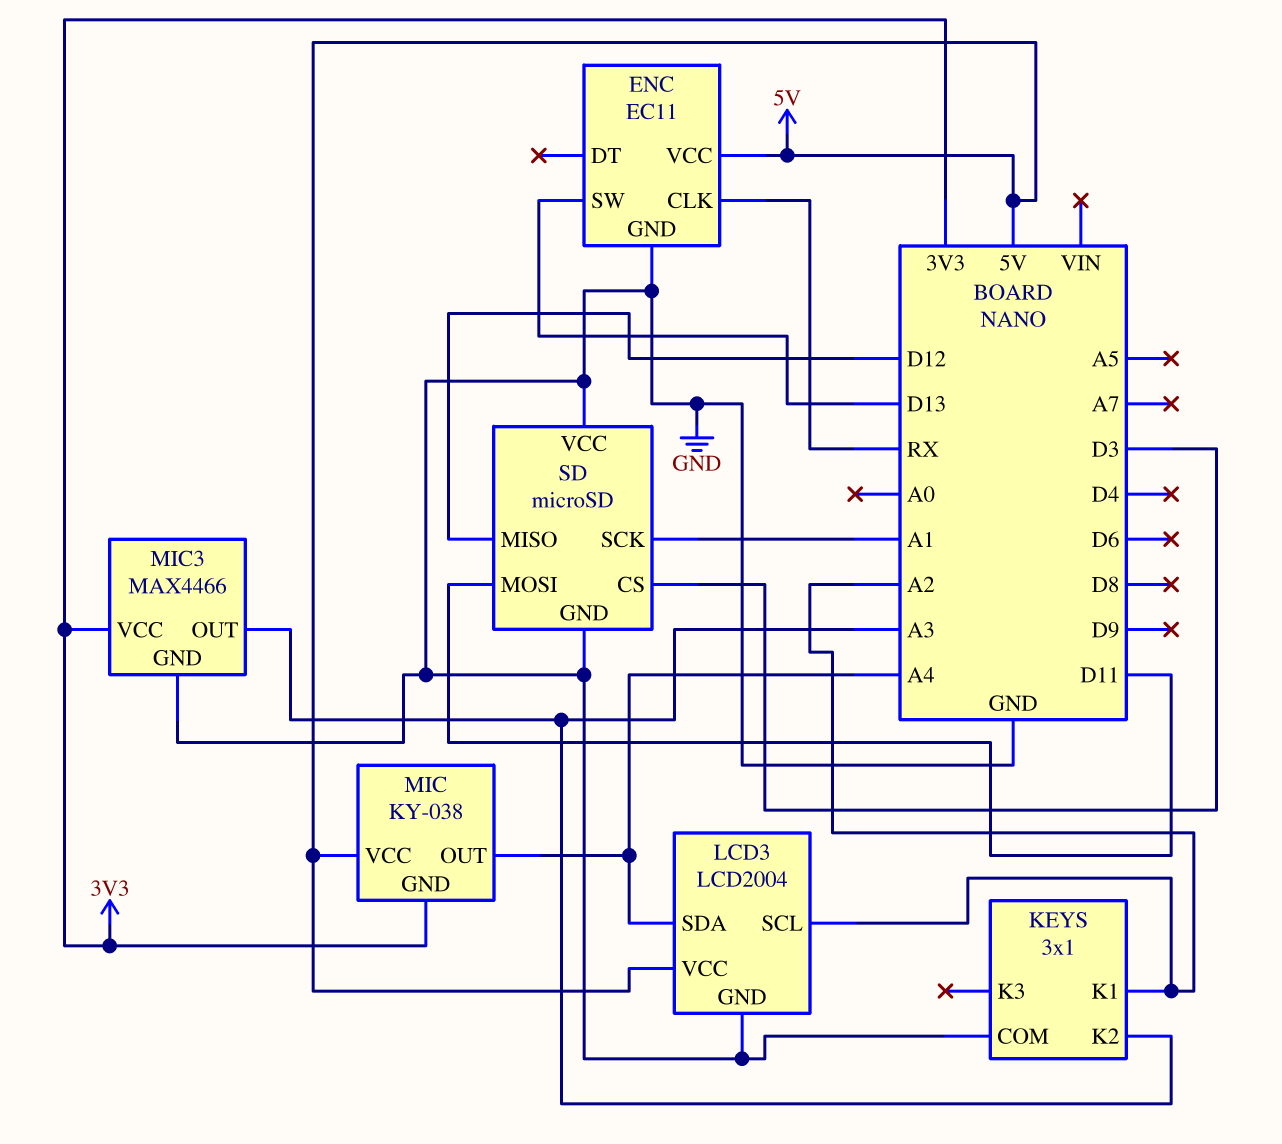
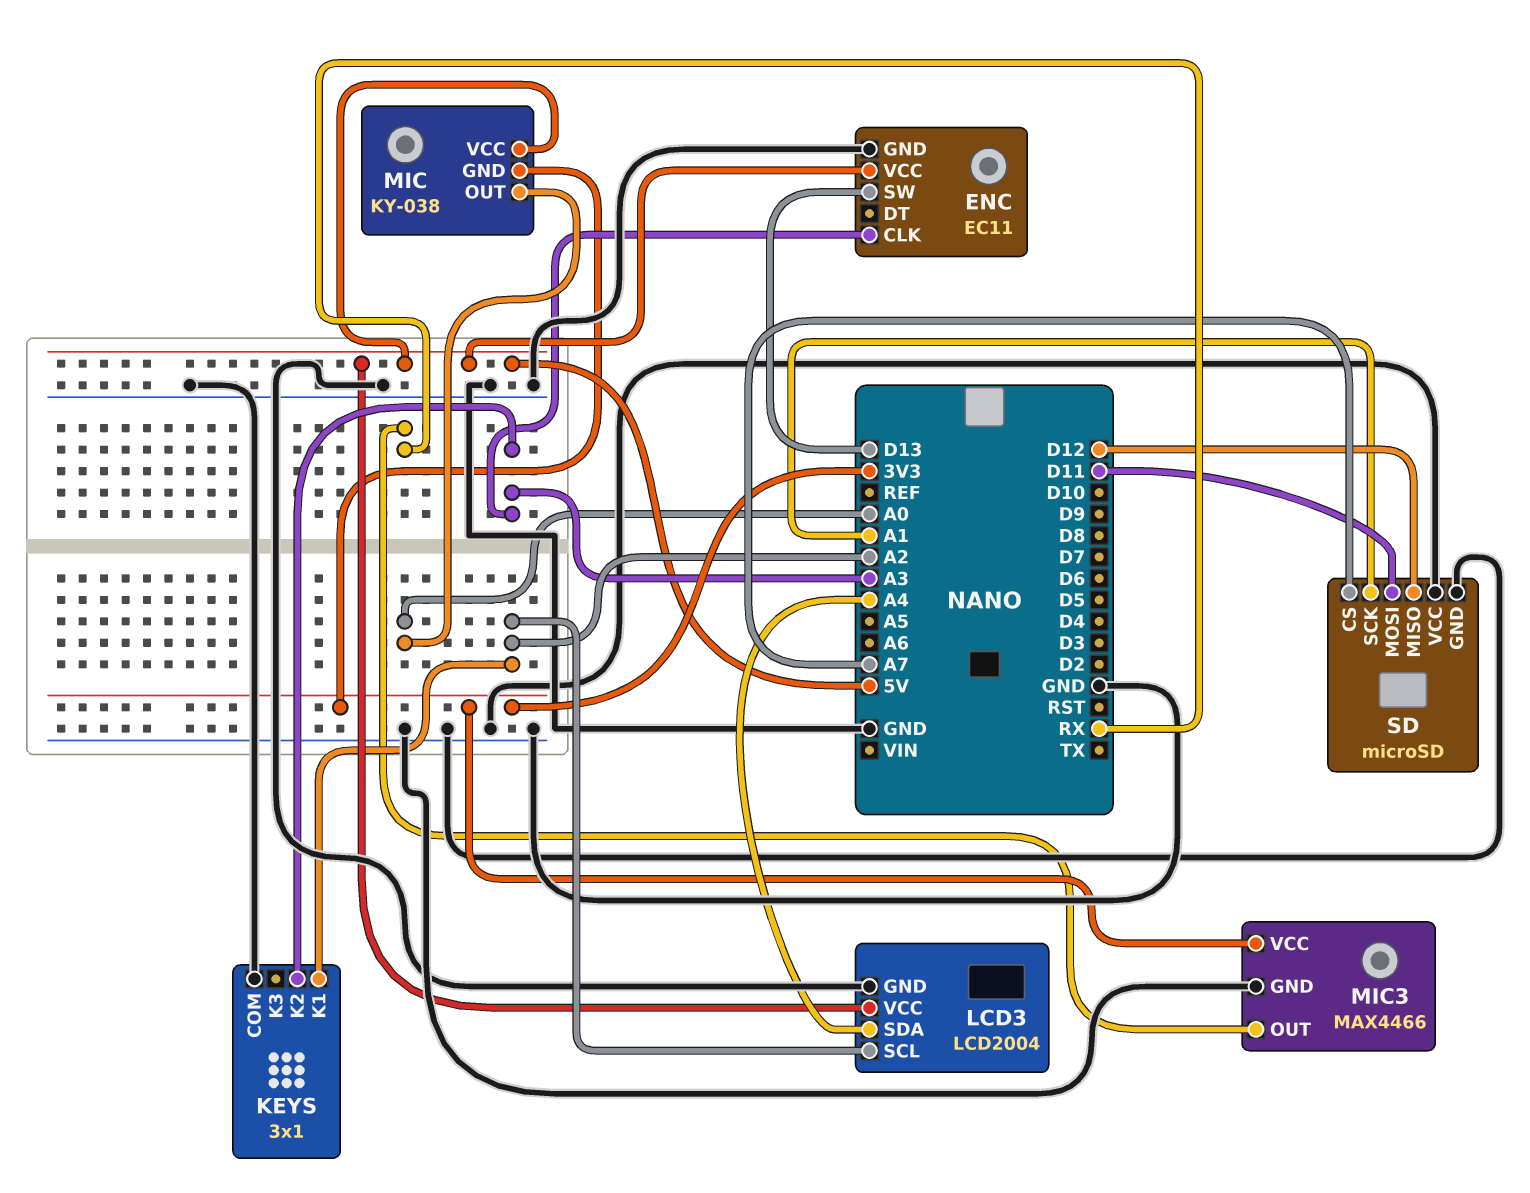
ENC pin CLK: RX -> A3
MIC pin OUT: A4 -> A0
MIC3 pin OUT: A3 -> RX
SD pin CS: D3 -> A7

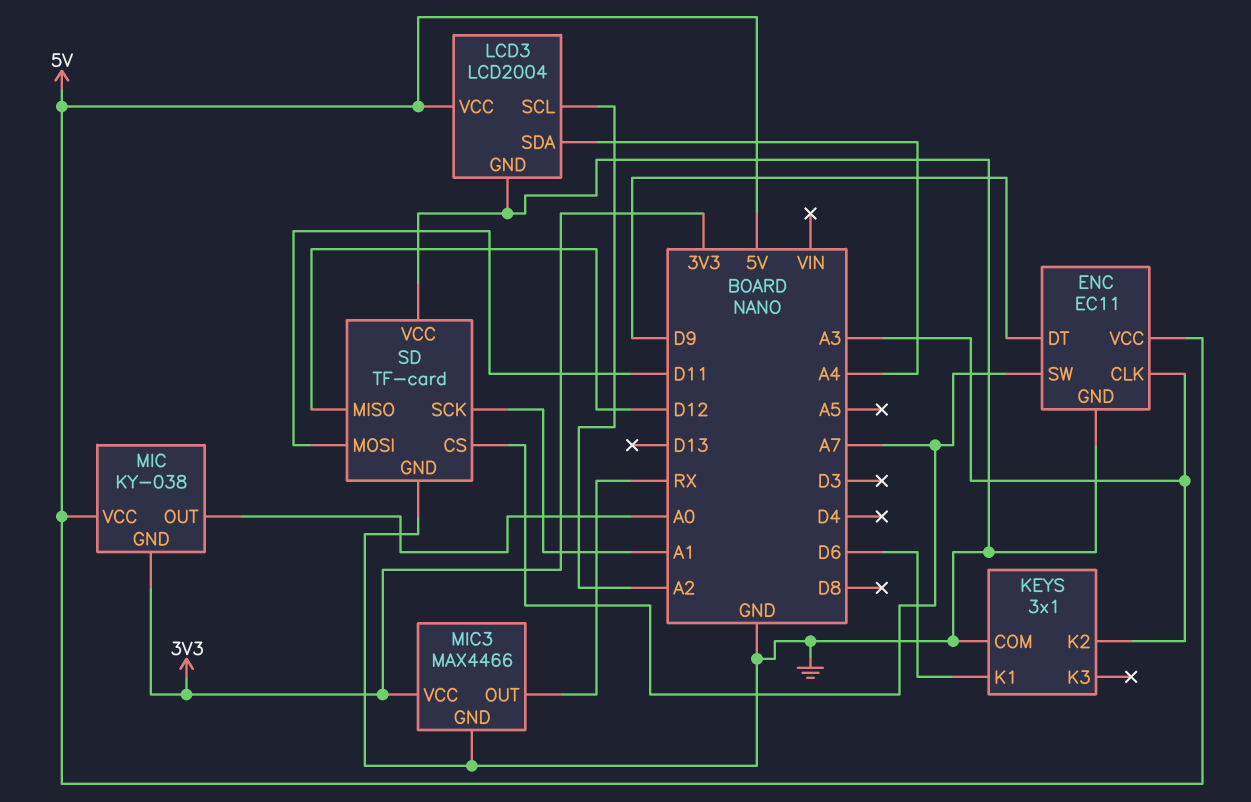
ENC pin DT: none -> D9
ENC pin SW: D13 -> A7
KEYS pin K1: A2 -> D6
SD: microSD -> TF-card

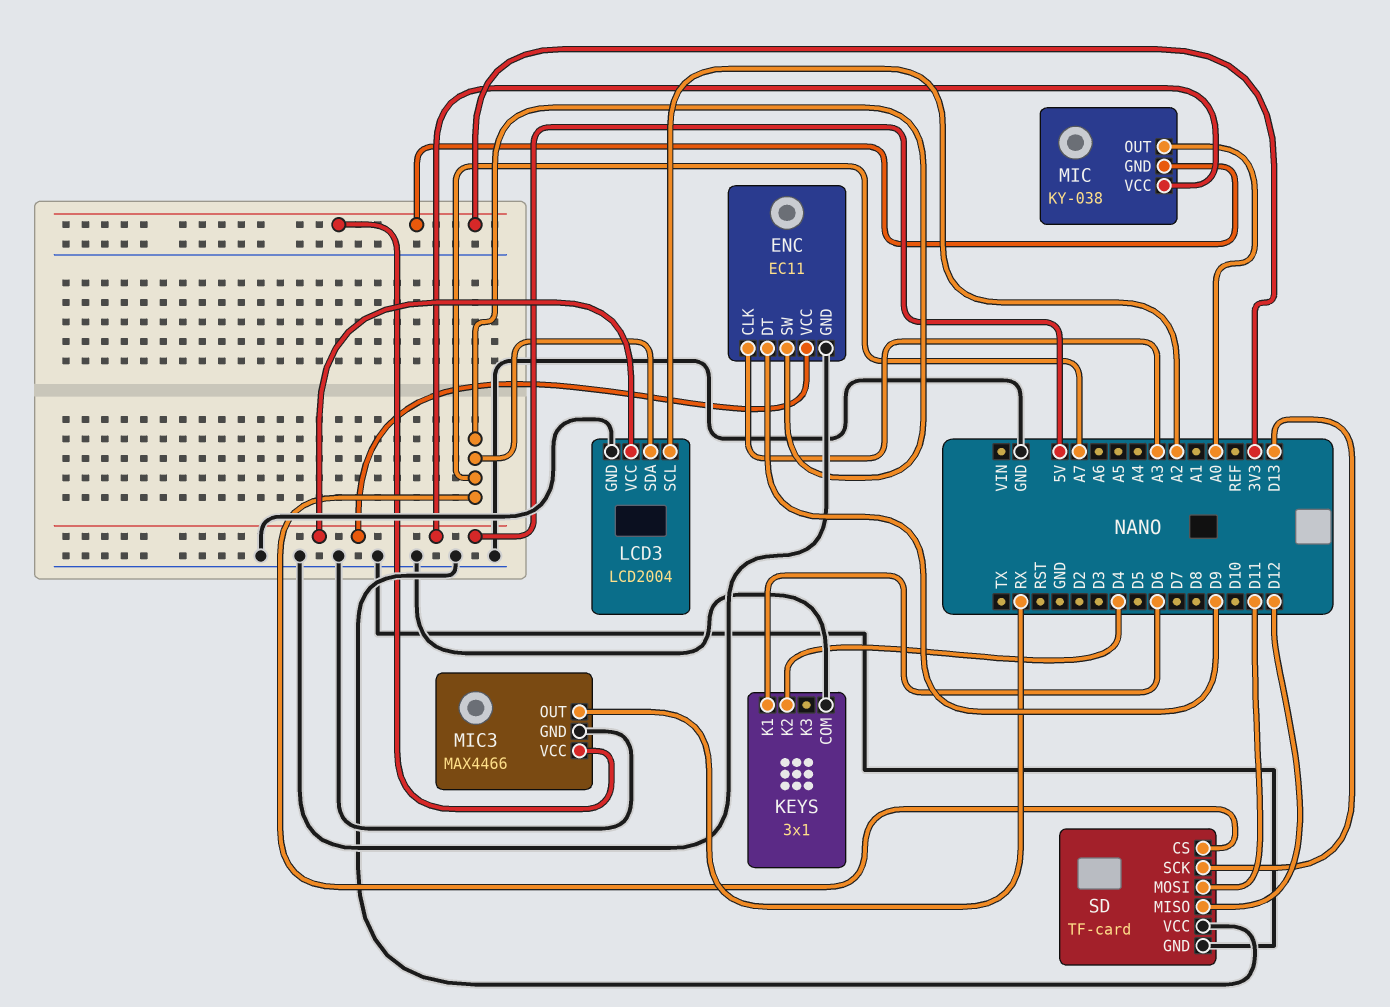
KEYS pin K2: A3 -> D4
LCD3 pin SDA: A4 -> A7
SD pin SCK: A1 -> D13

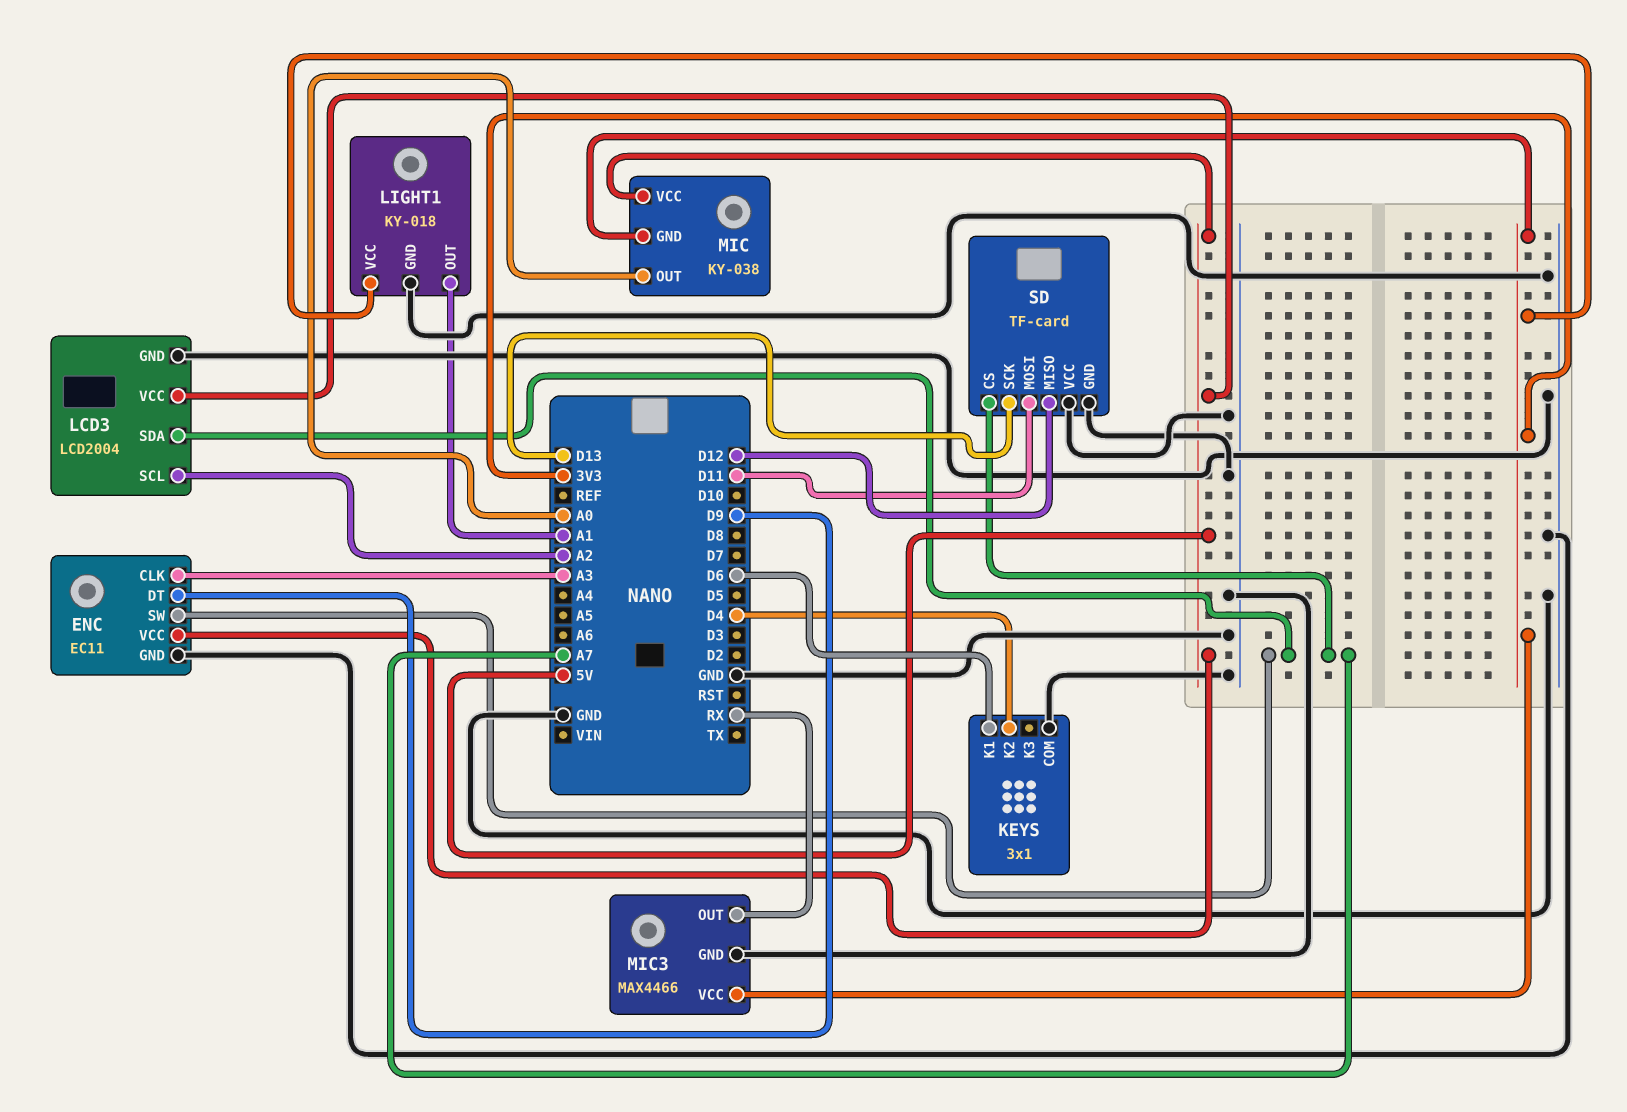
LIGHT1: none -> KY-018
LIGHT1 pin GND: none -> GND
LIGHT1 pin OUT: none -> A1
LIGHT1 pin VCC: none -> 3V3

